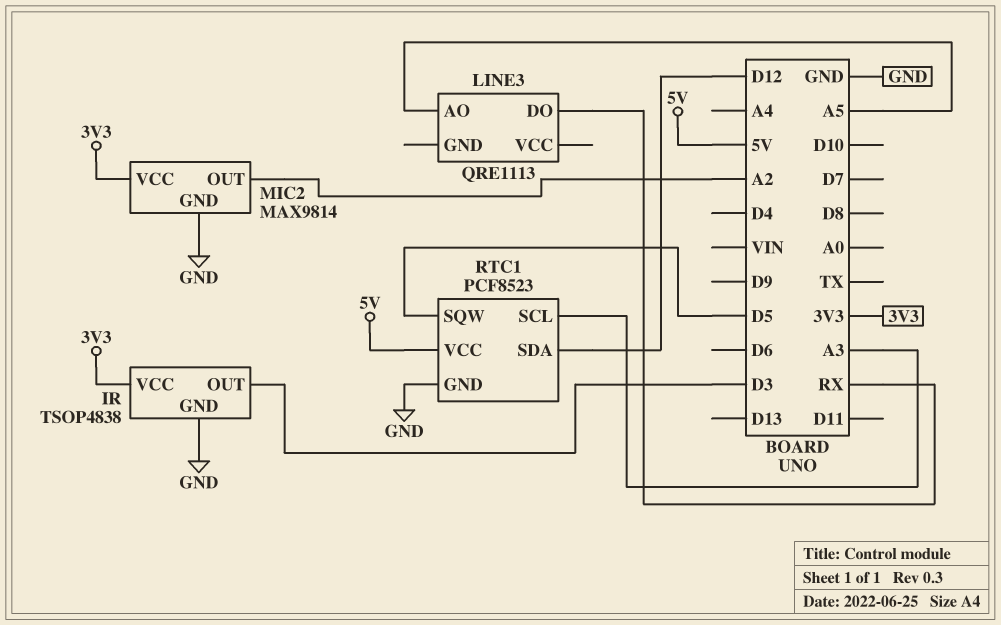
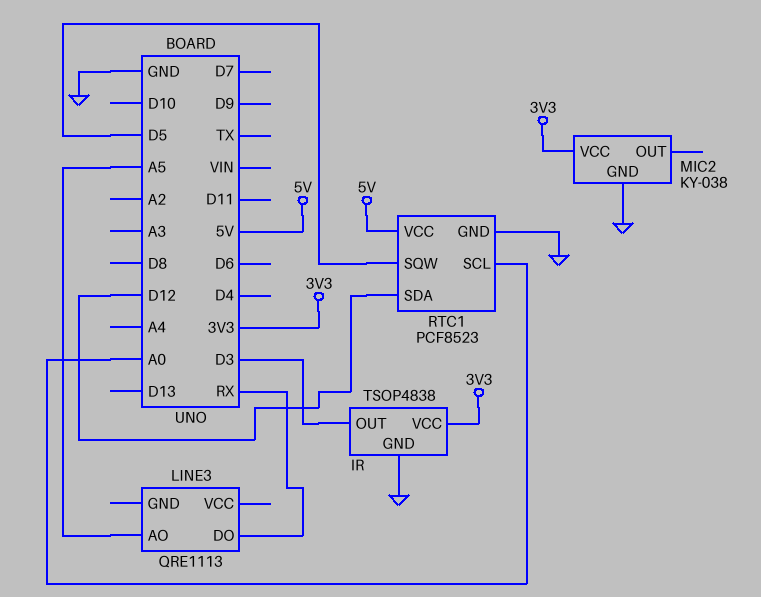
MIC2: MAX9814 -> KY-038
MIC2 pin OUT: A2 -> none
RTC1 pin SCL: A3 -> A0

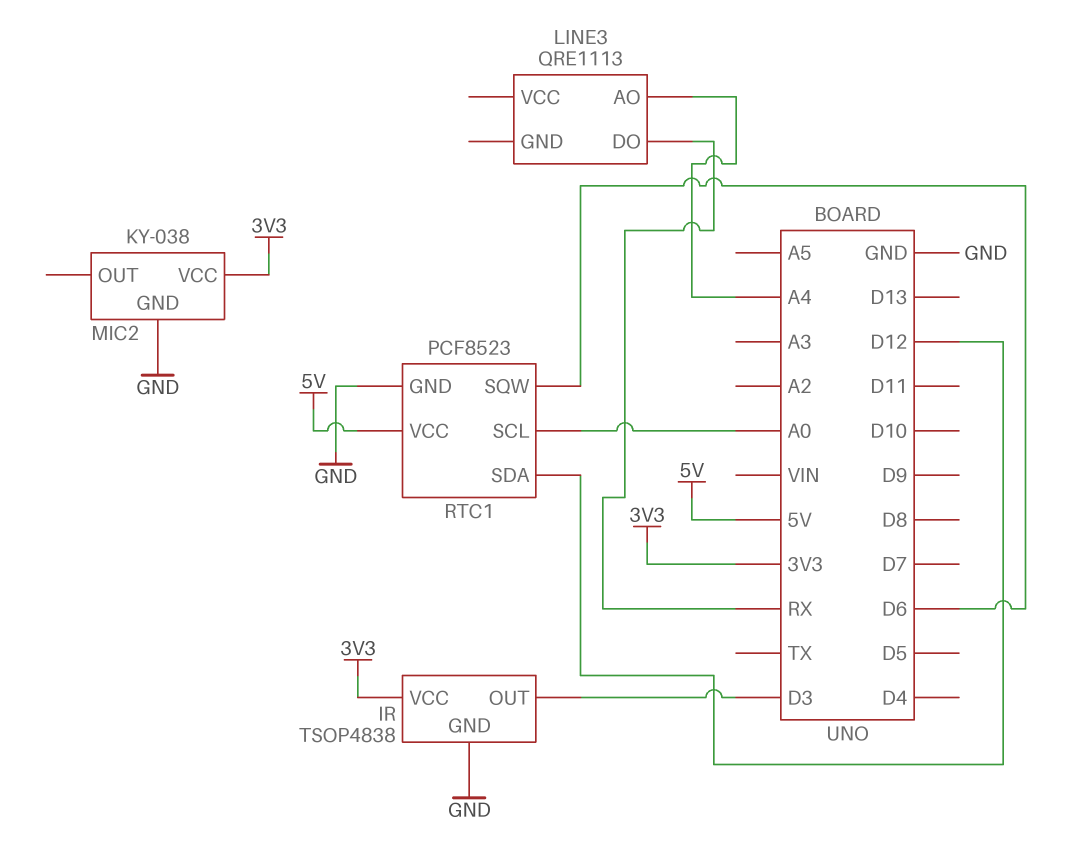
LINE3 pin AO: A5 -> A4
RTC1 pin SQW: D5 -> D6

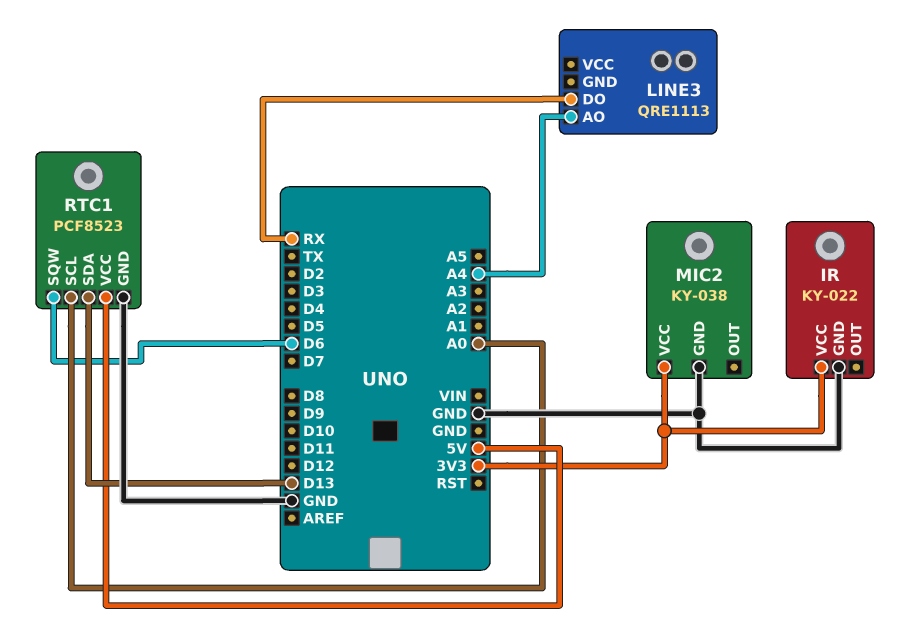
IR: TSOP4838 -> KY-022
IR pin OUT: D3 -> none
RTC1 pin SDA: D12 -> D13

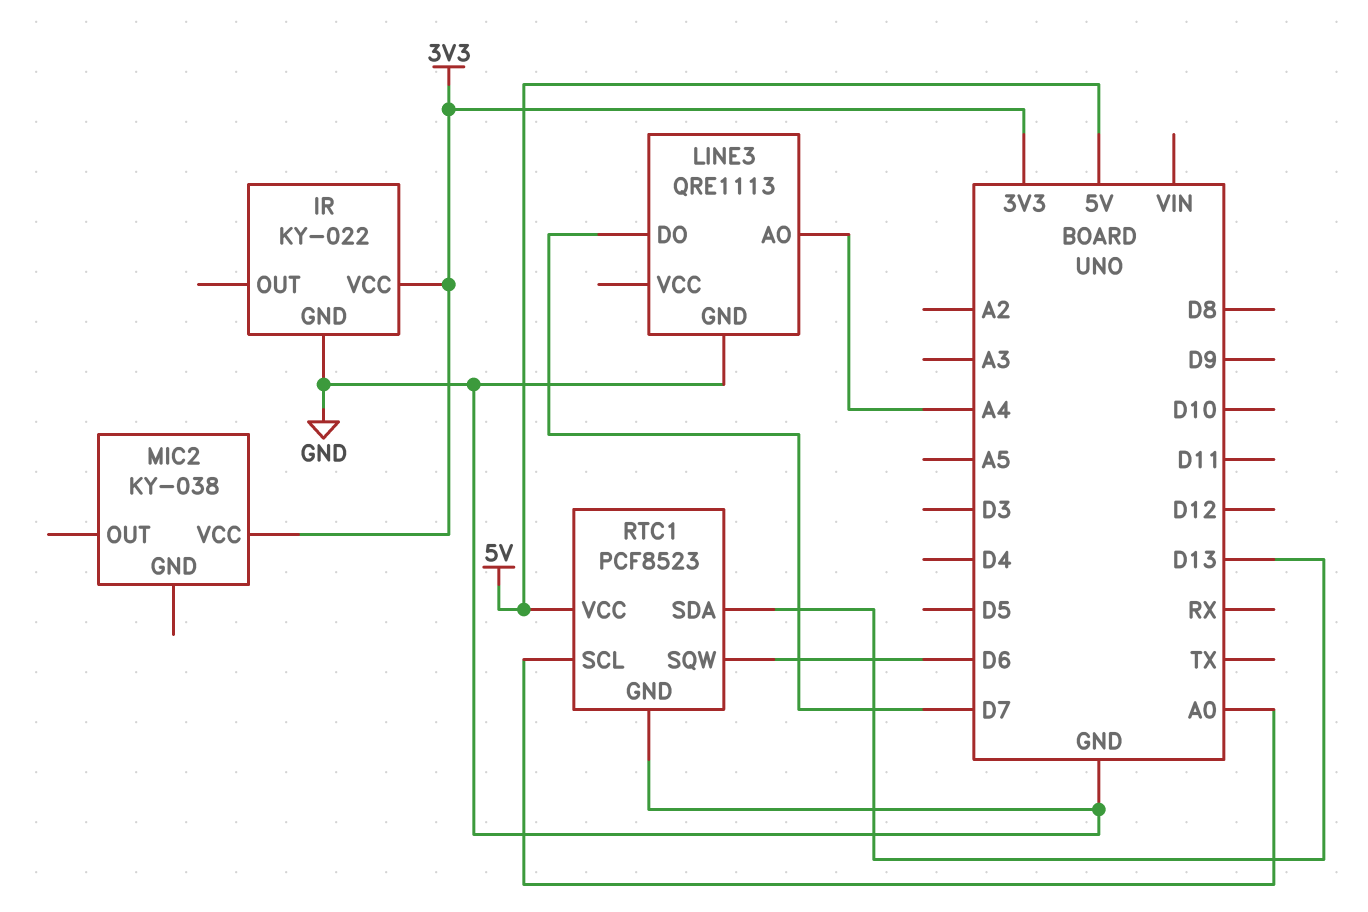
LINE3 pin DO: RX -> D7
LINE3 pin GND: none -> GND
MIC2 pin GND: GND -> none

